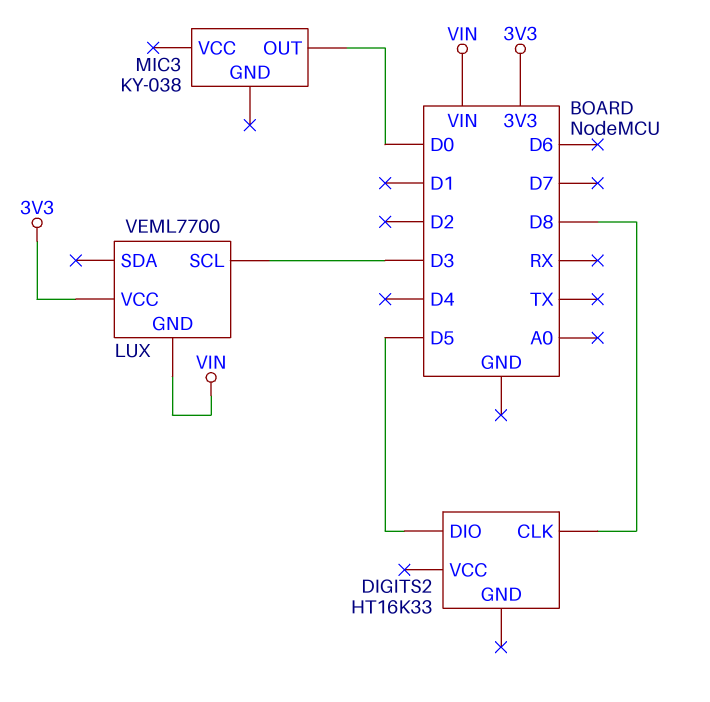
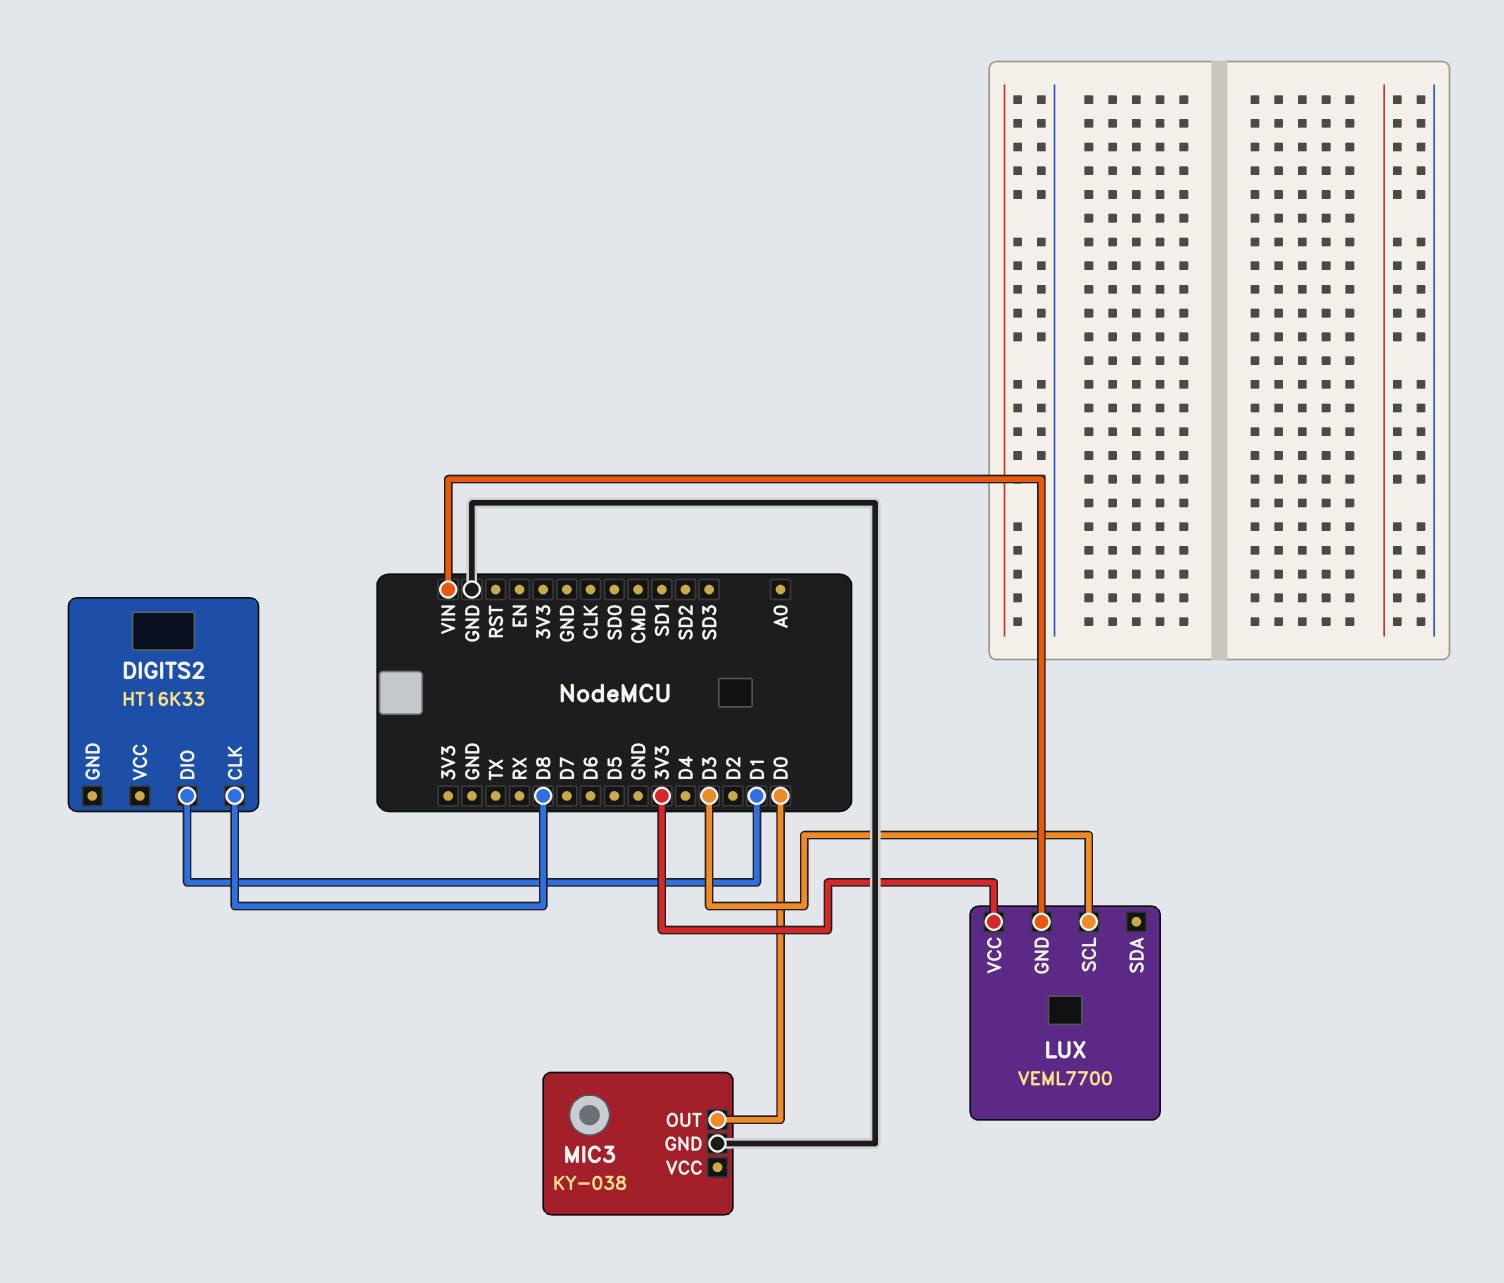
DIGITS2 pin DIO: D5 -> D1
MIC3 pin GND: none -> GND

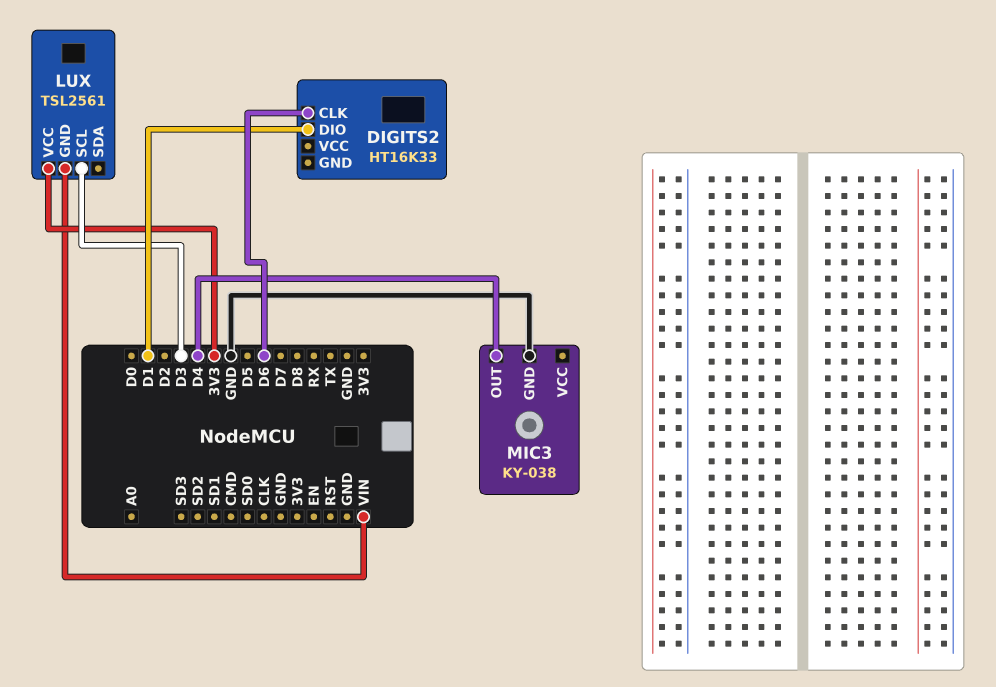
DIGITS2 pin CLK: D8 -> D6
LUX: VEML7700 -> TSL2561
MIC3 pin OUT: D0 -> D4

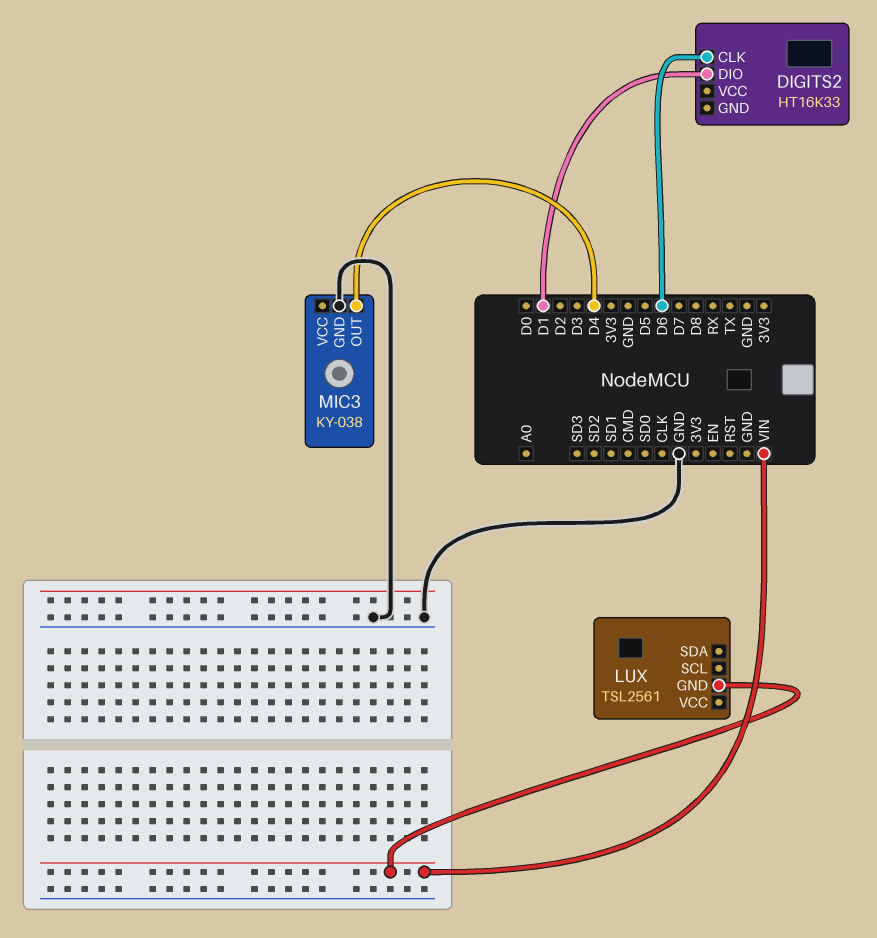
LUX pin SCL: D3 -> none
LUX pin VCC: 3V3 -> none

